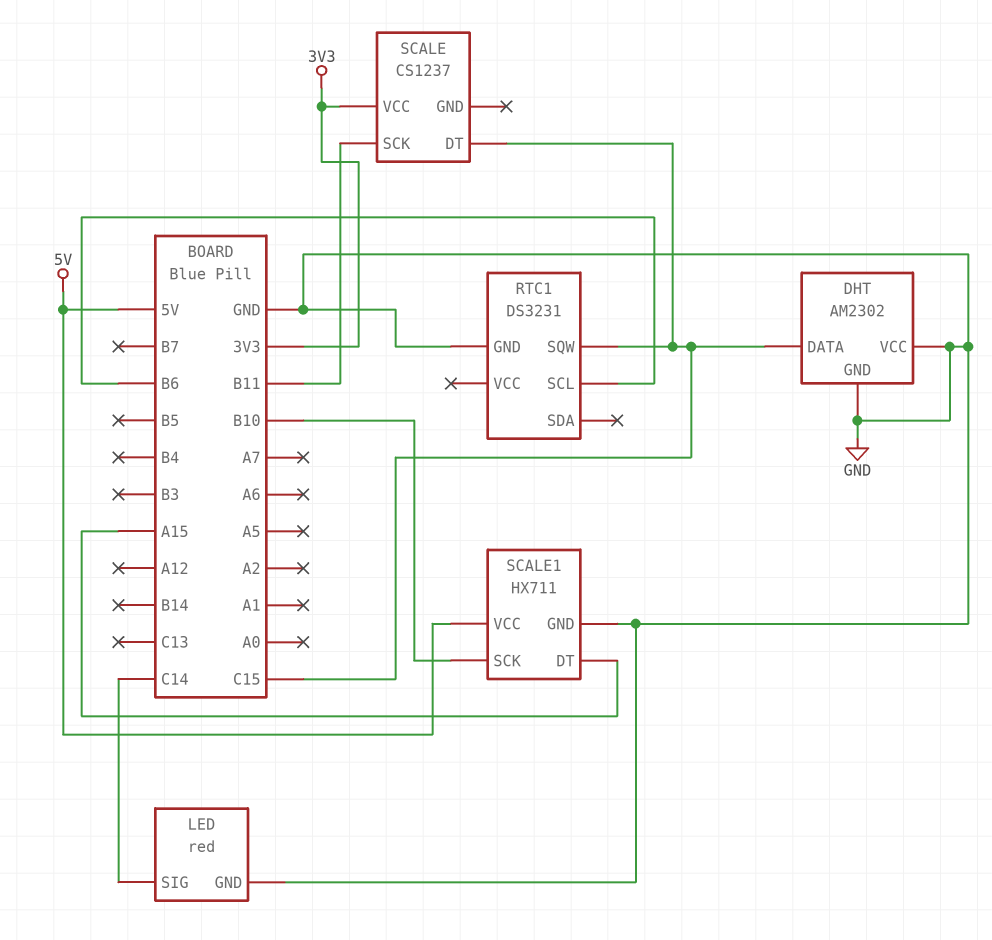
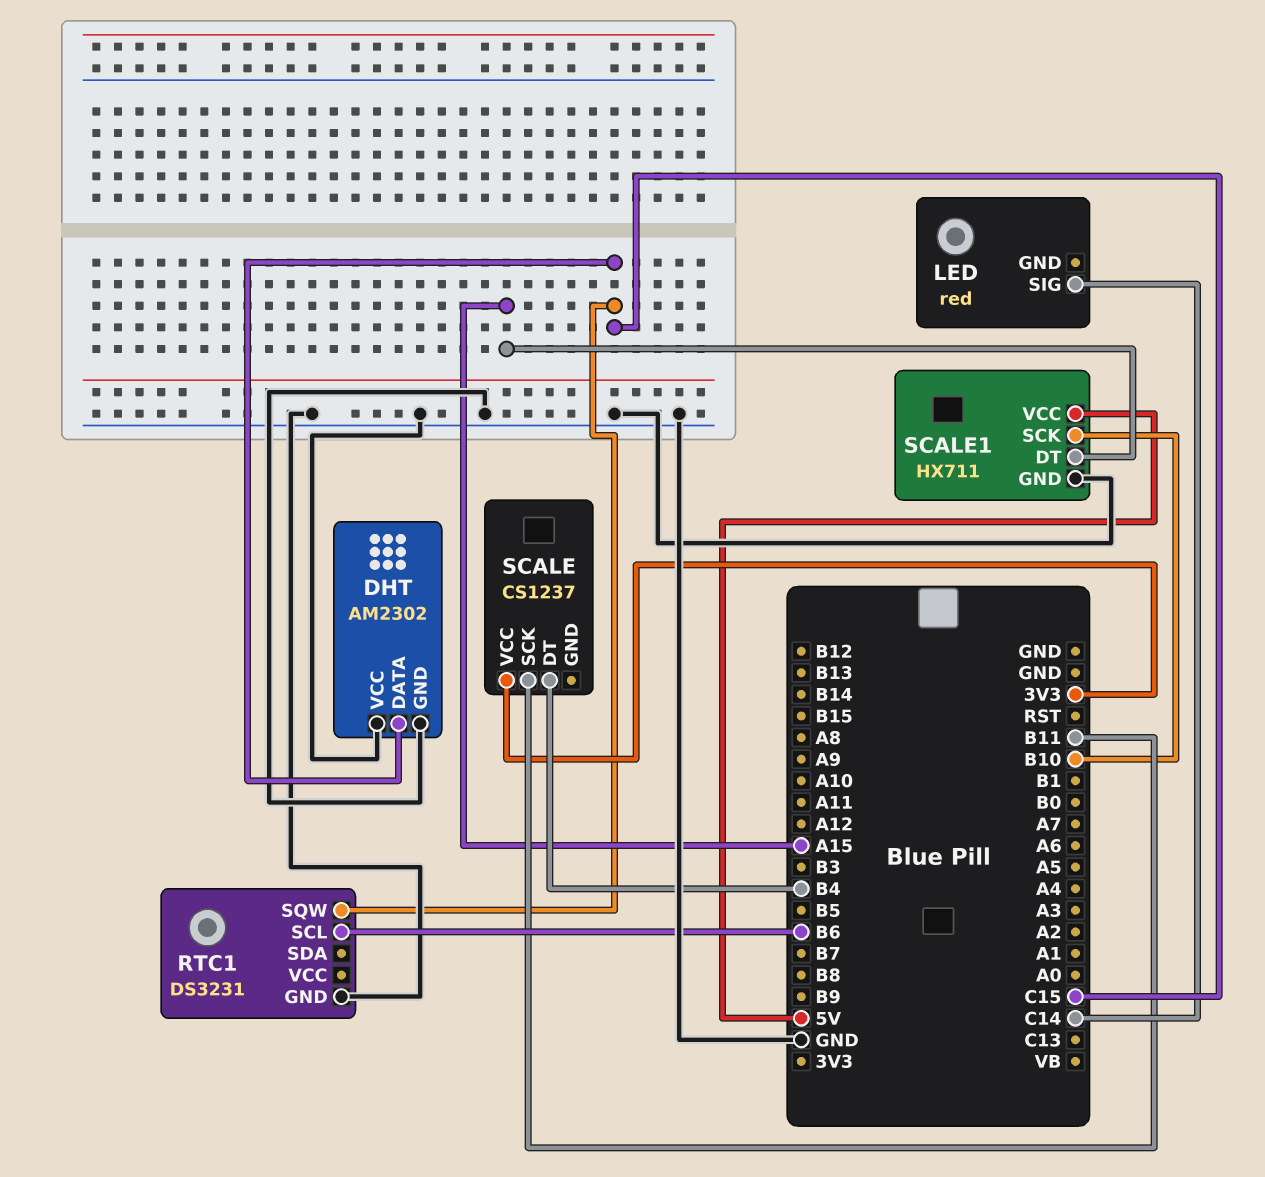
LED pin GND: GND -> none
SCALE pin DT: C15 -> B4

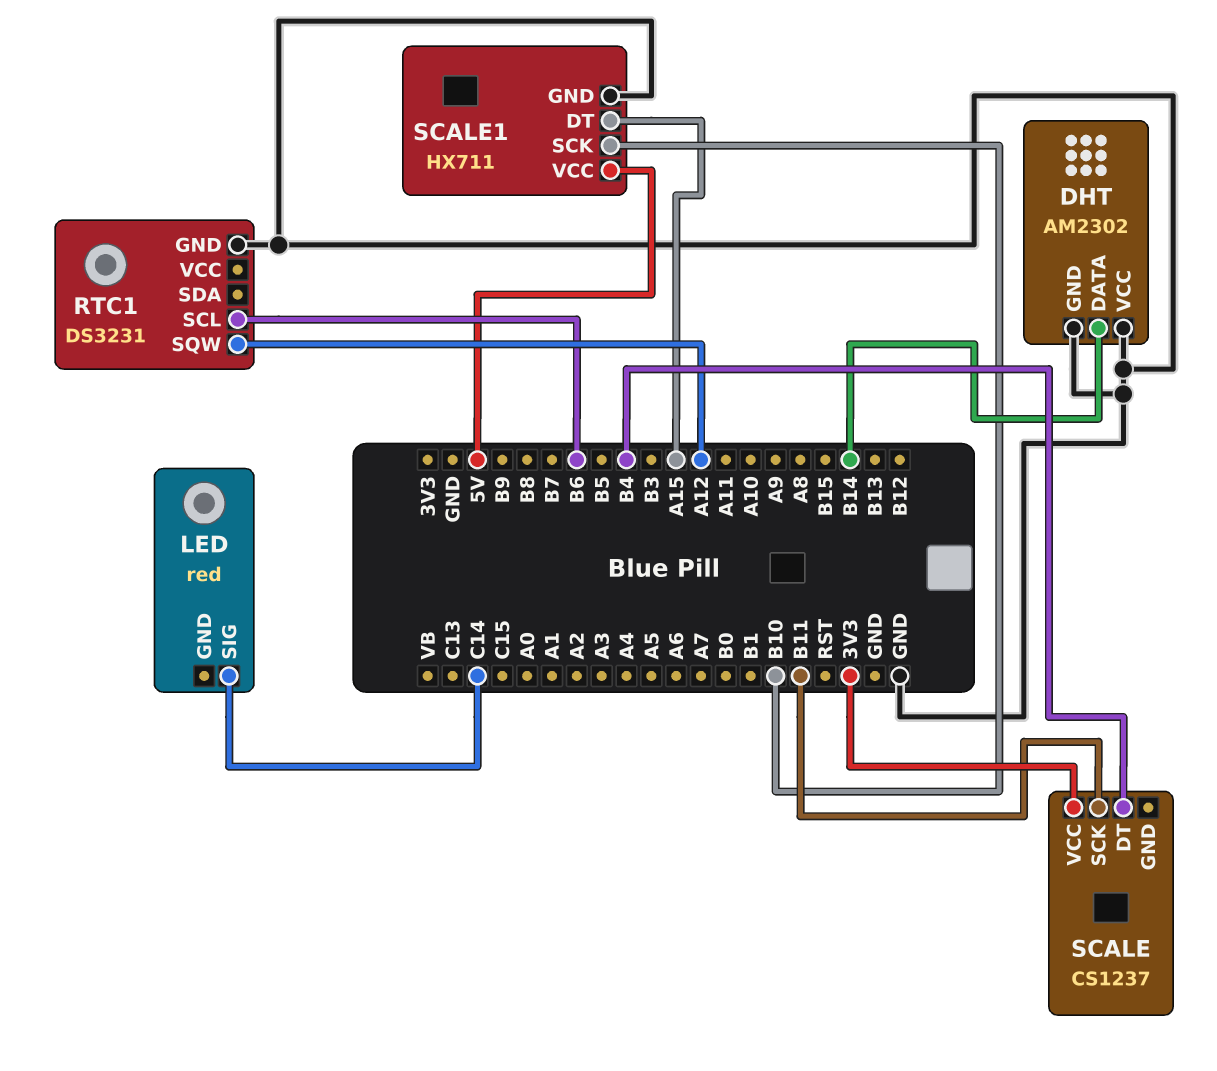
DHT pin DATA: C15 -> B14
RTC1 pin SQW: C15 -> A12

